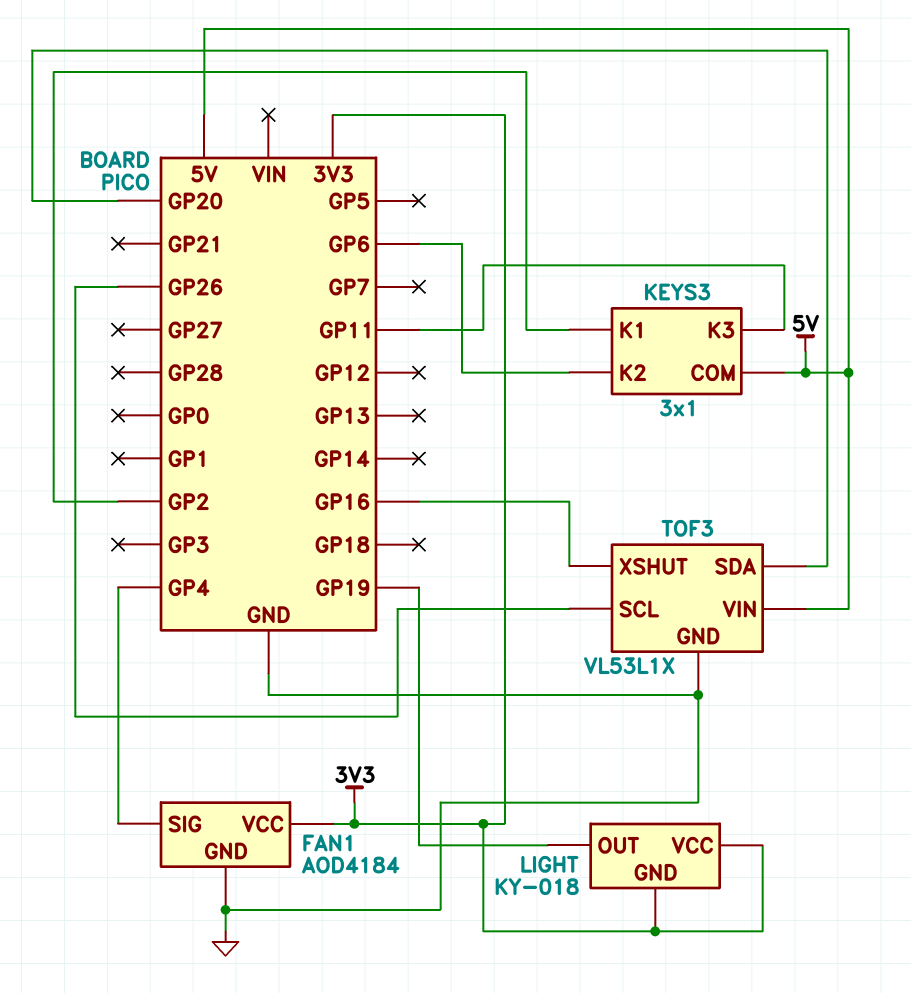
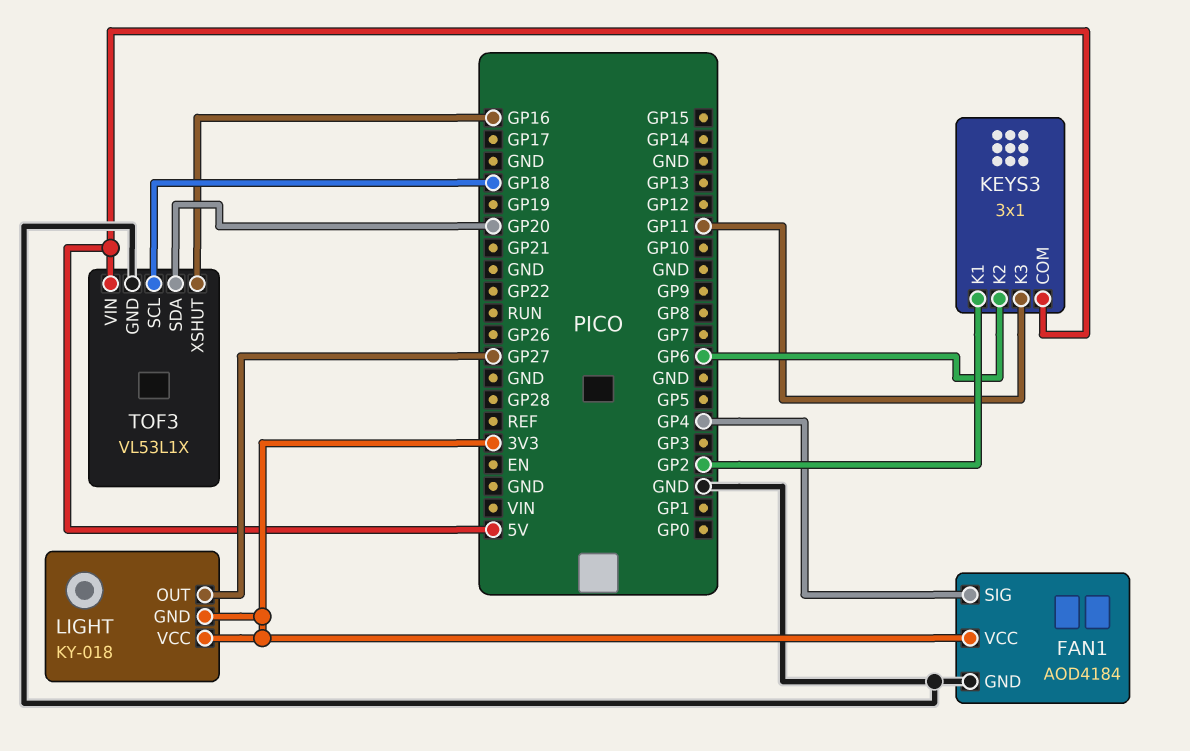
LIGHT pin OUT: GP19 -> GP27
TOF3 pin SCL: GP26 -> GP18

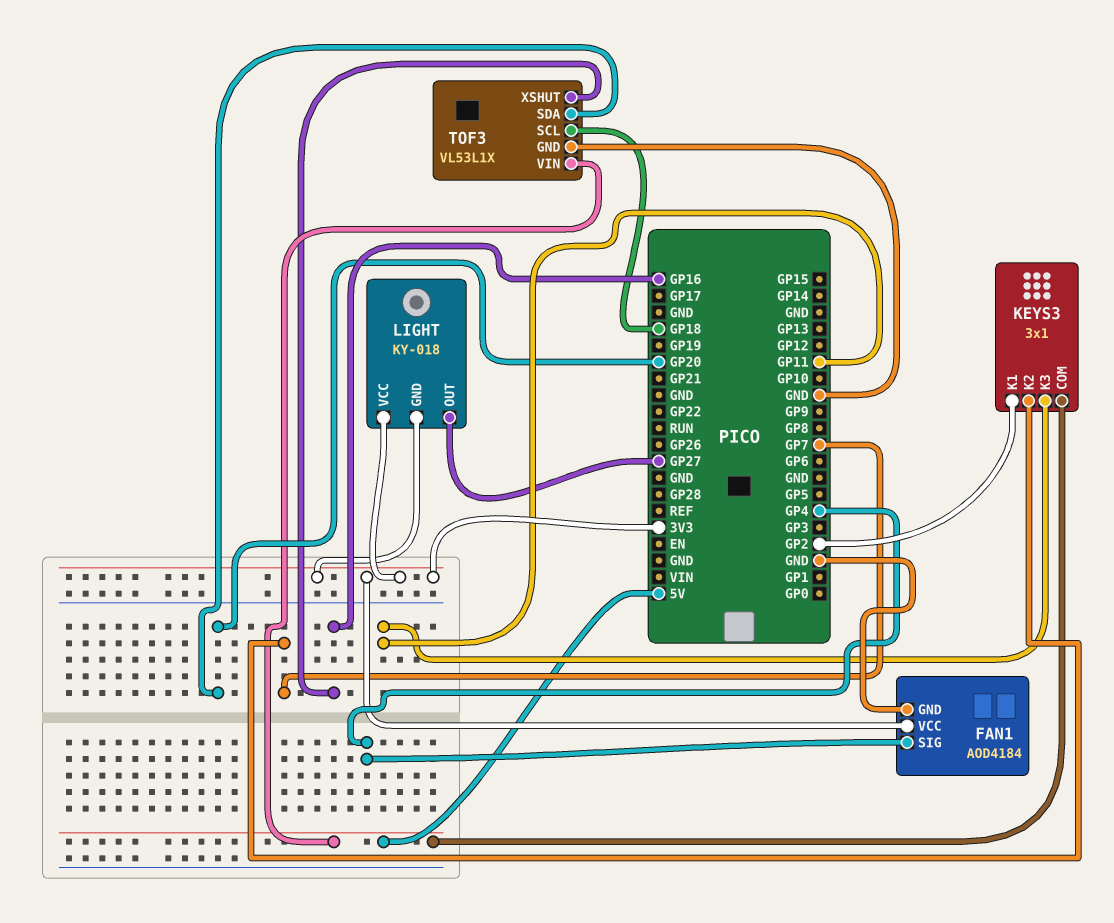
KEYS3 pin K2: GP6 -> GP7

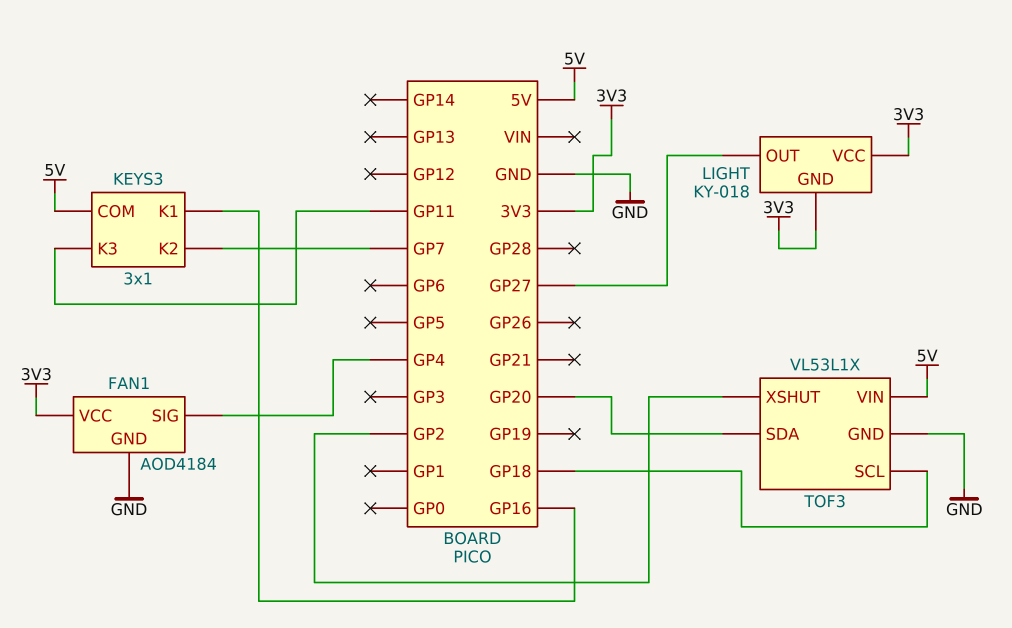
KEYS3 pin K1: GP2 -> GP16
TOF3 pin XSHUT: GP16 -> GP2

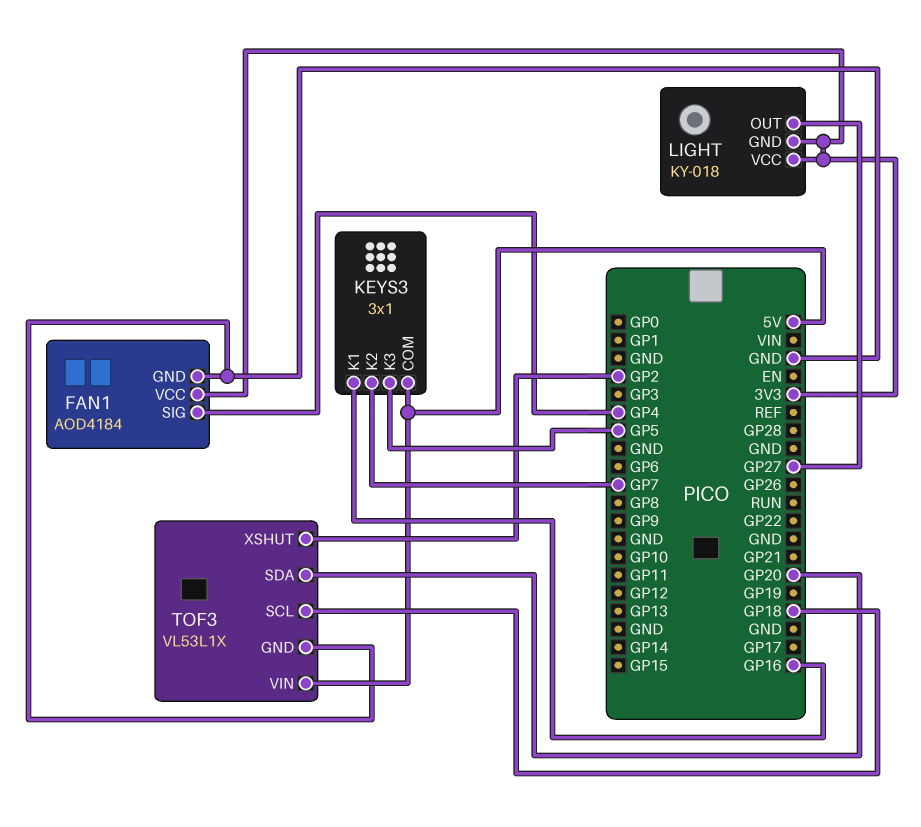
KEYS3 pin K3: GP11 -> GP5

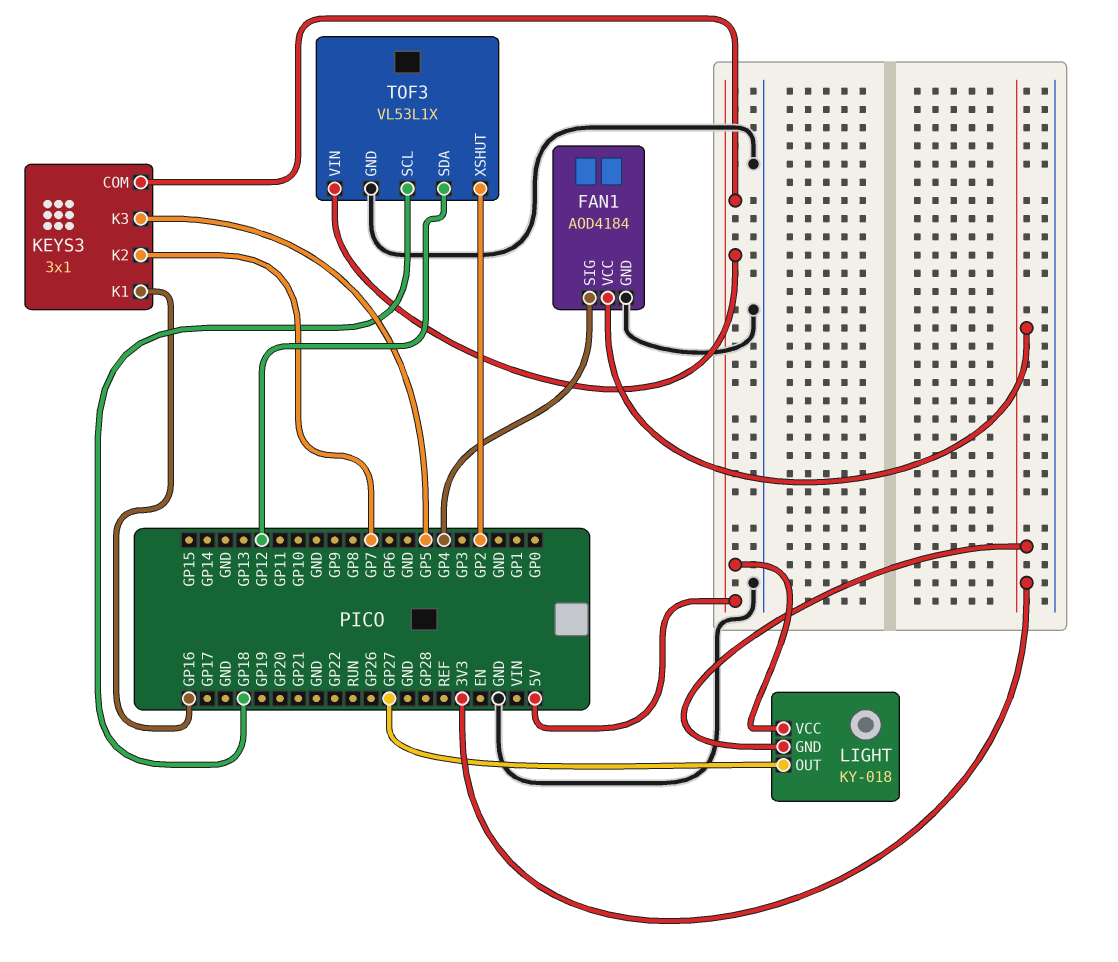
LIGHT pin VCC: 3V3 -> 5V
TOF3 pin SDA: GP20 -> GP12

